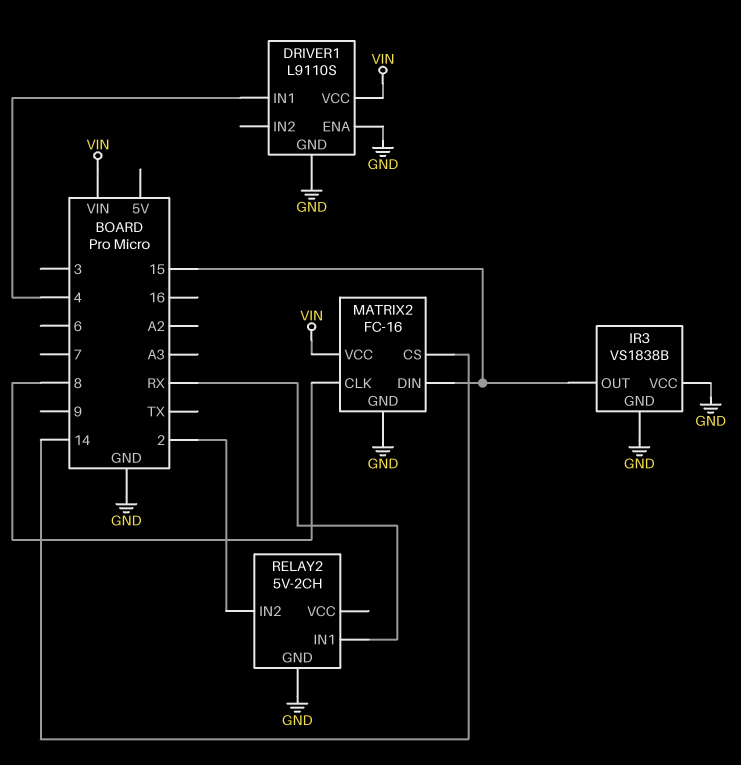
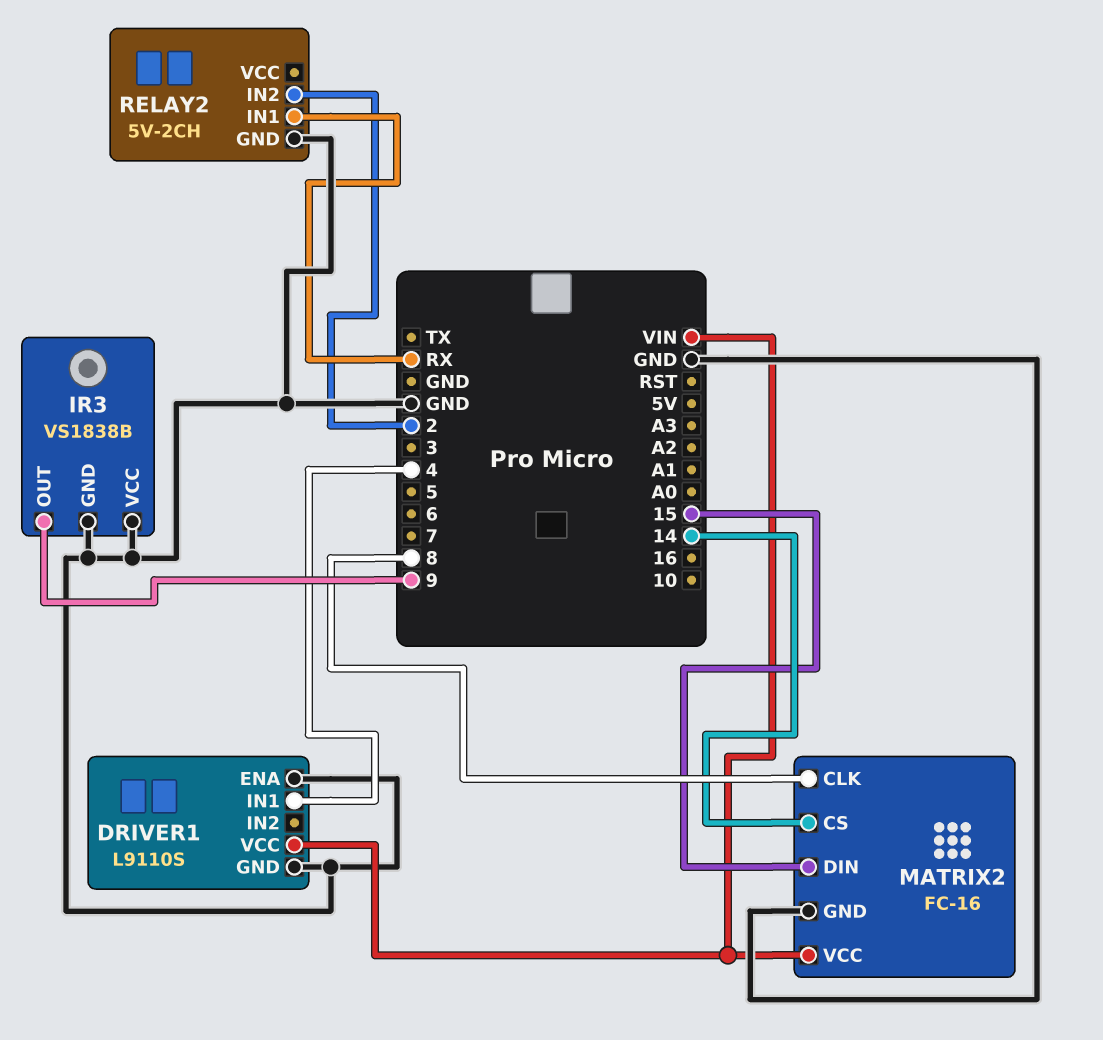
IR3 pin OUT: 15 -> 9

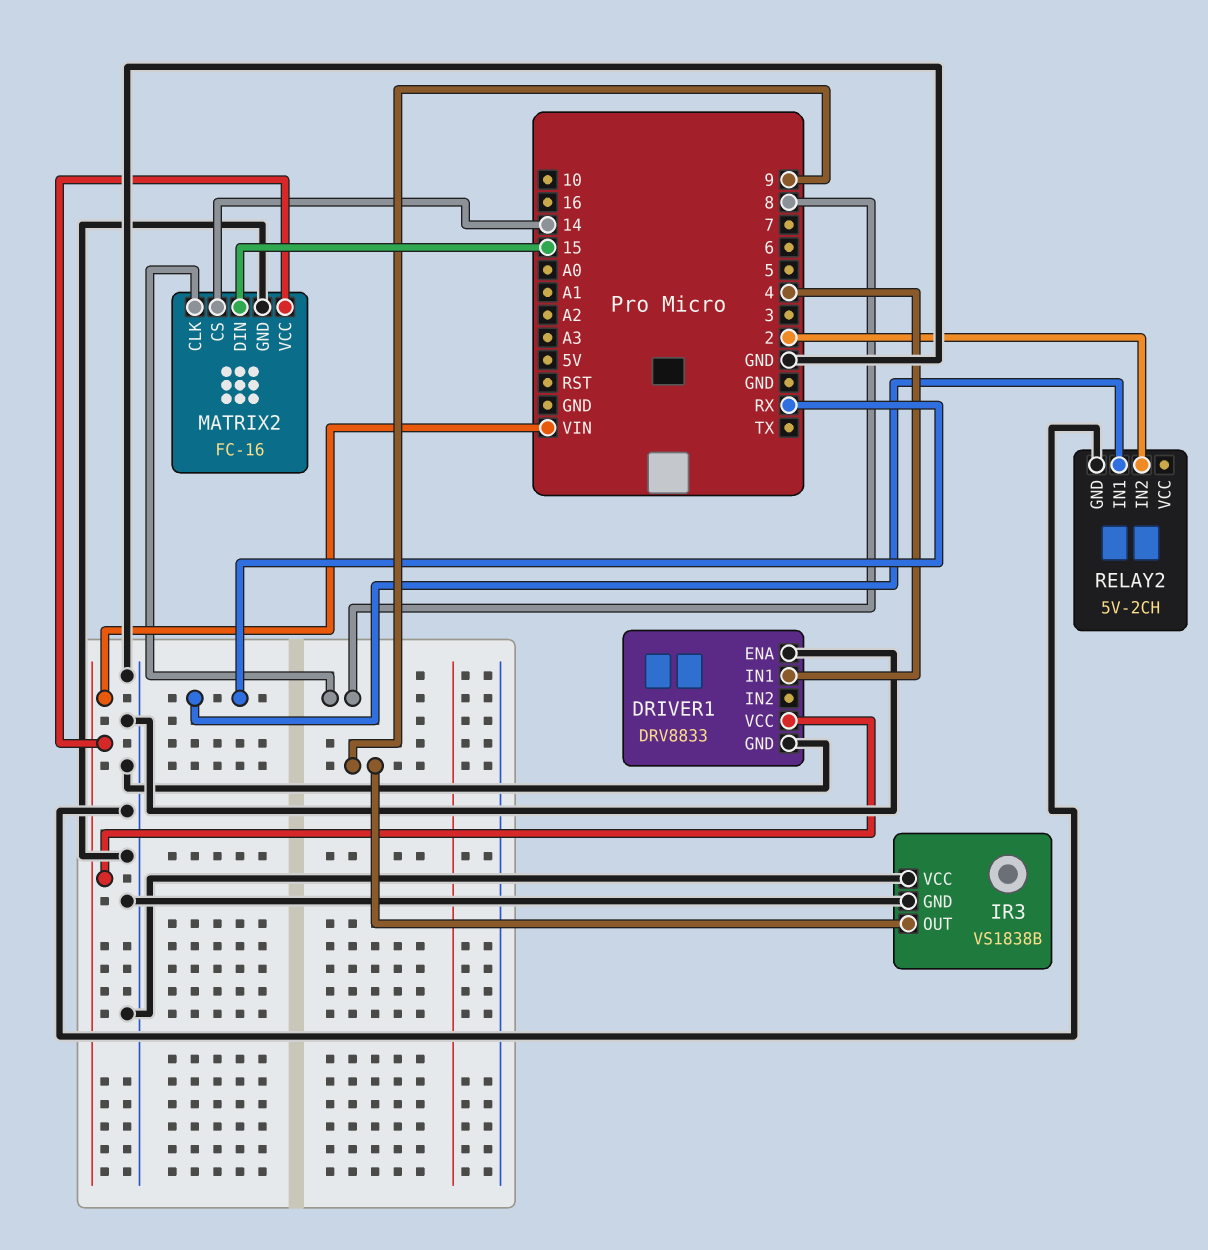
DRIVER1: L9110S -> DRV8833

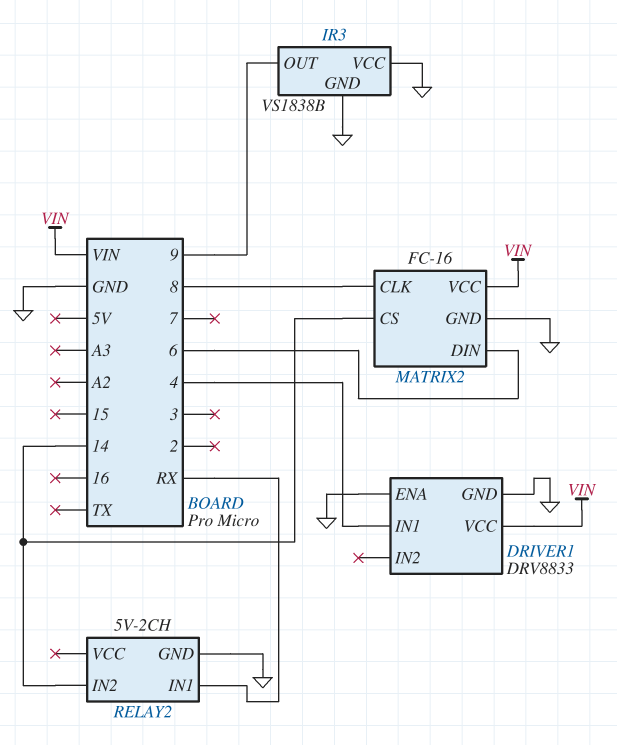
MATRIX2 pin DIN: 15 -> 6
RELAY2 pin IN2: 2 -> 14

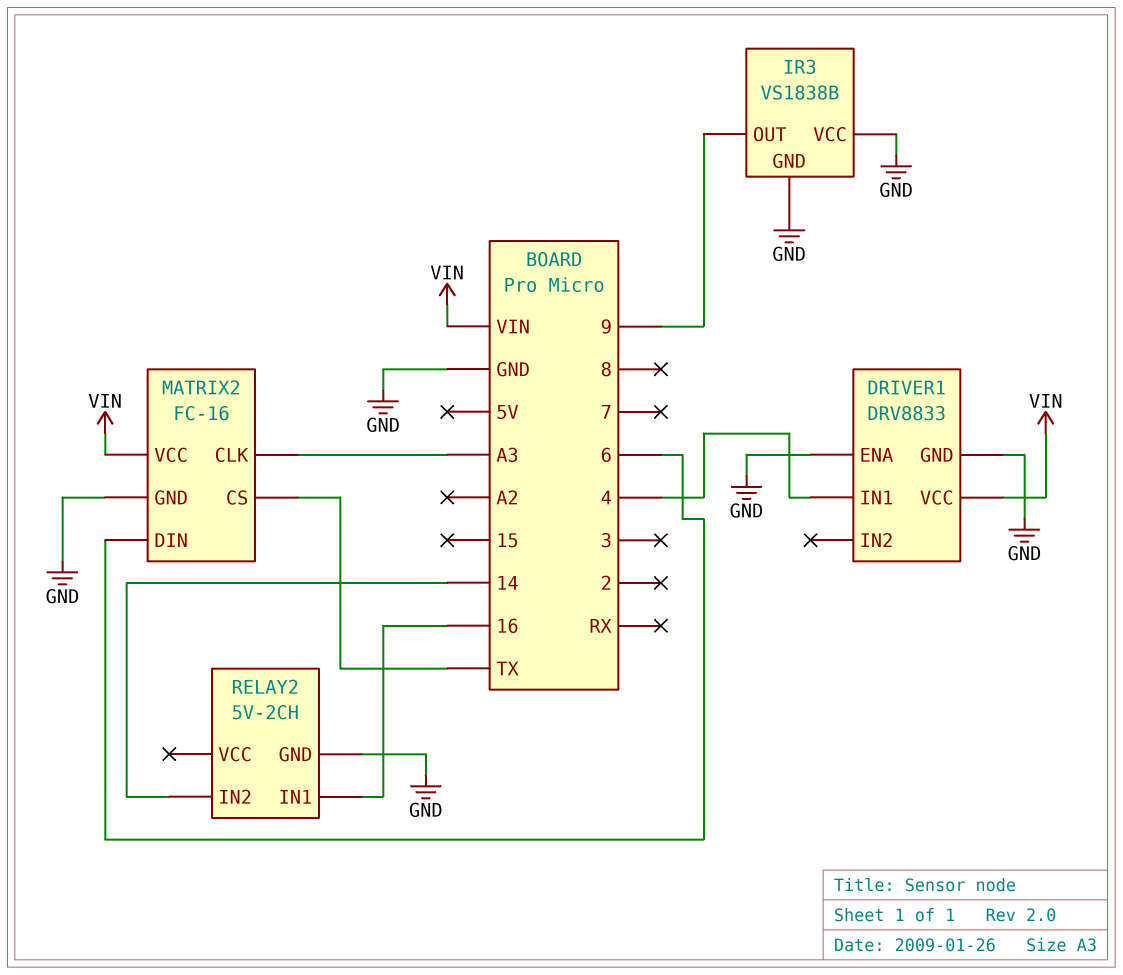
MATRIX2 pin CLK: 8 -> A3
MATRIX2 pin CS: 14 -> TX
RELAY2 pin IN1: RX -> 16

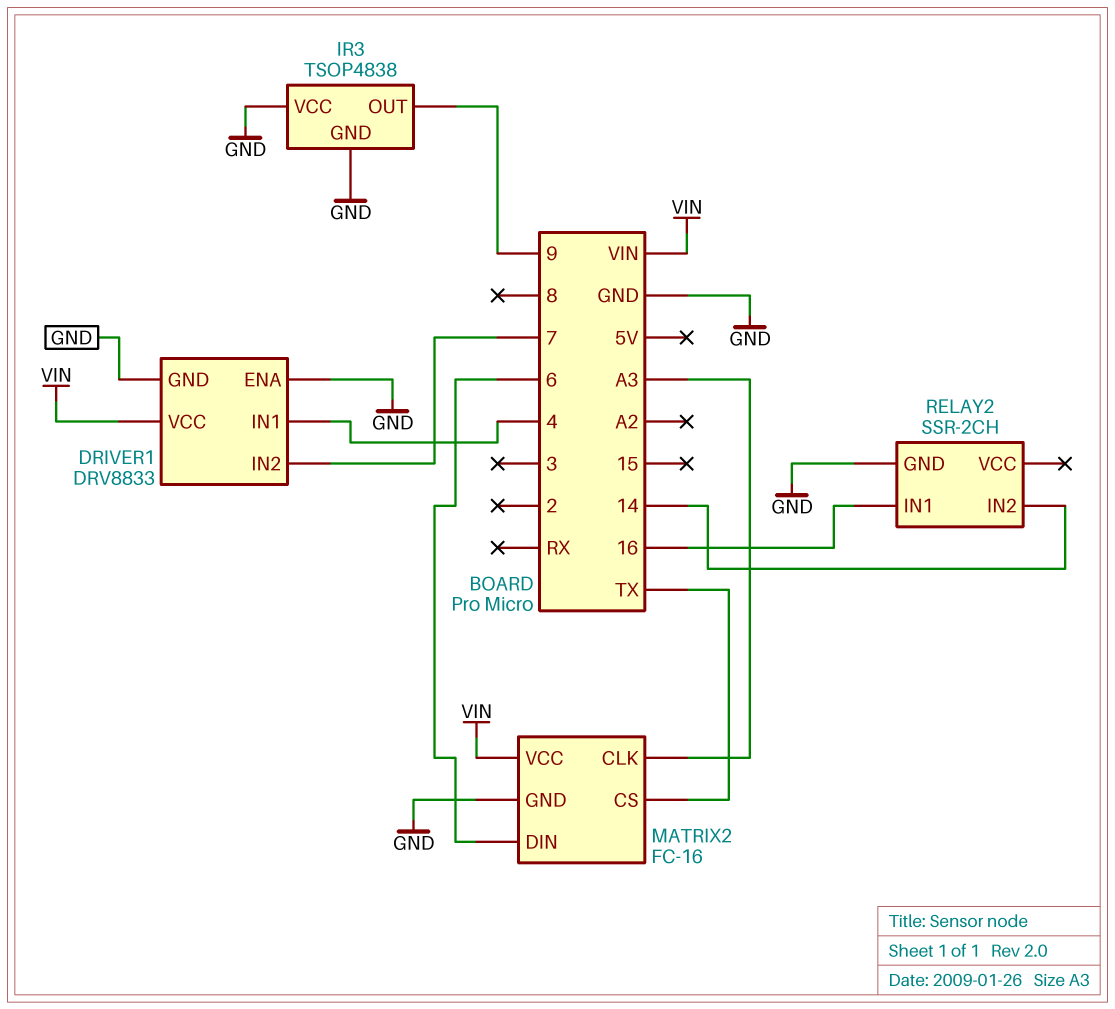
DRIVER1 pin IN2: none -> 7
IR3: VS1838B -> TSOP4838
RELAY2: 5V-2CH -> SSR-2CH

